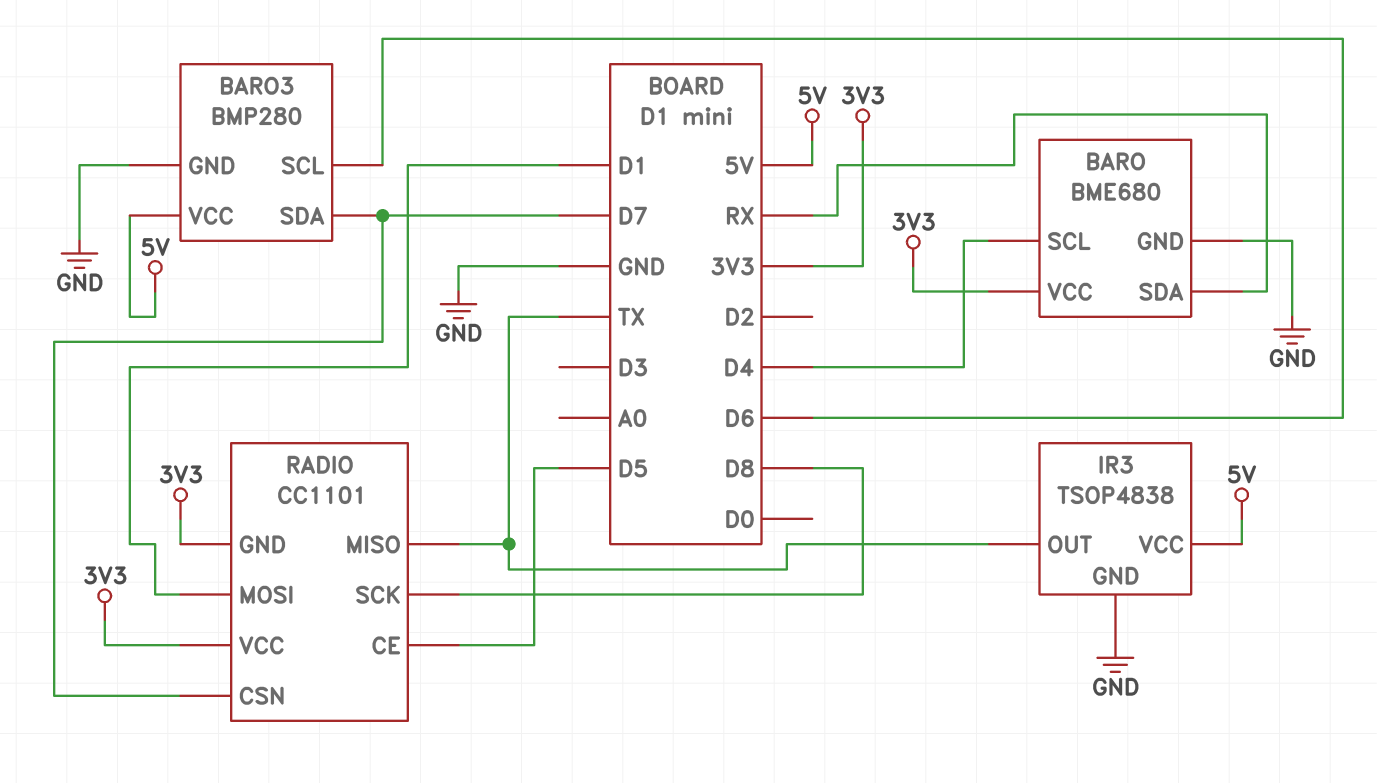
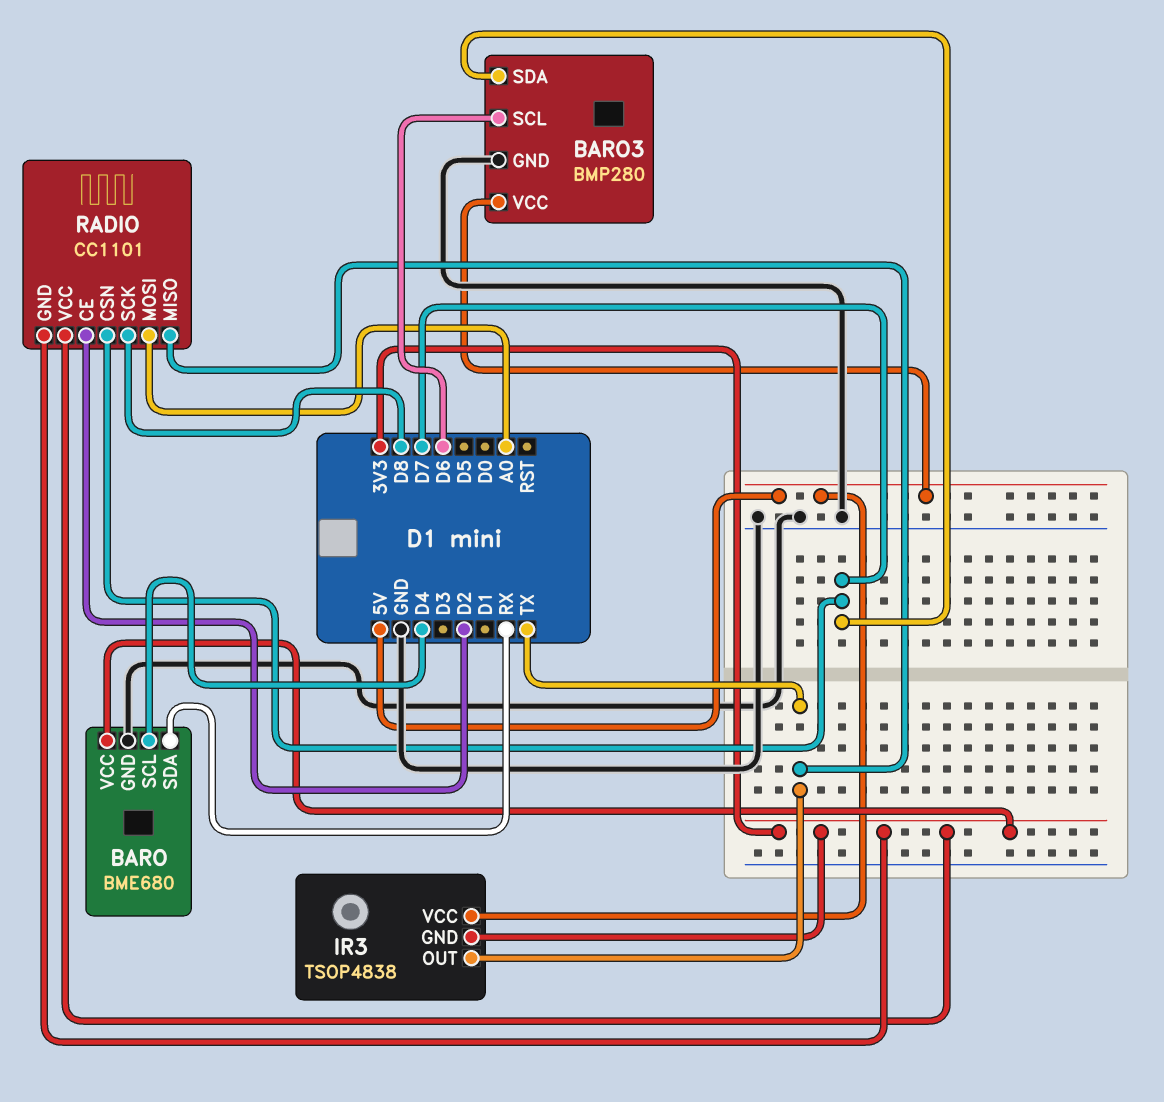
IR3 pin GND: GND -> 3V3
RADIO pin CE: D5 -> D2
RADIO pin MOSI: D1 -> A0

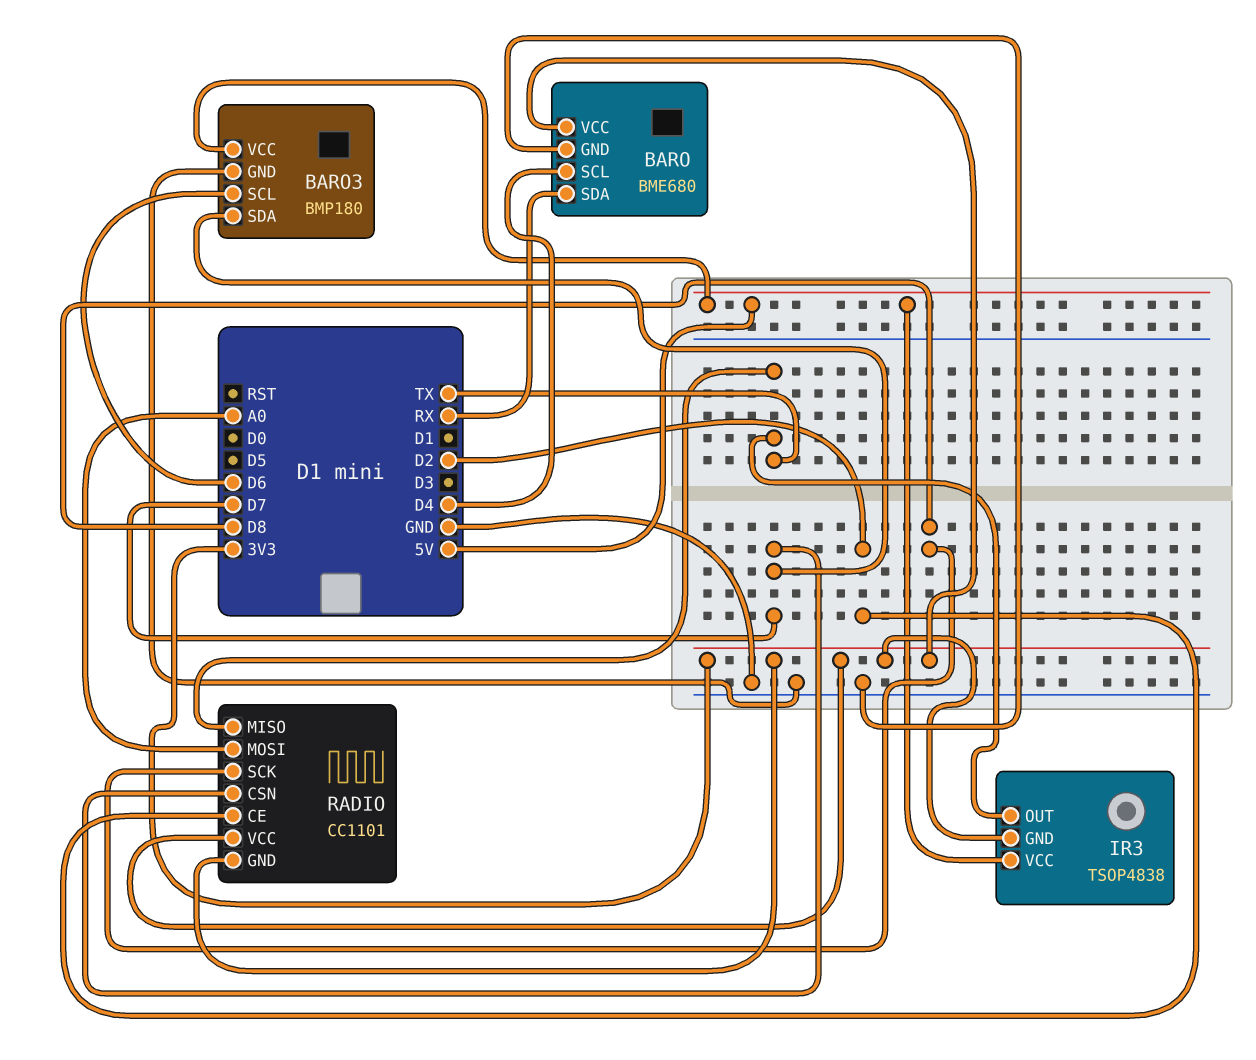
BARO3: BMP280 -> BMP180

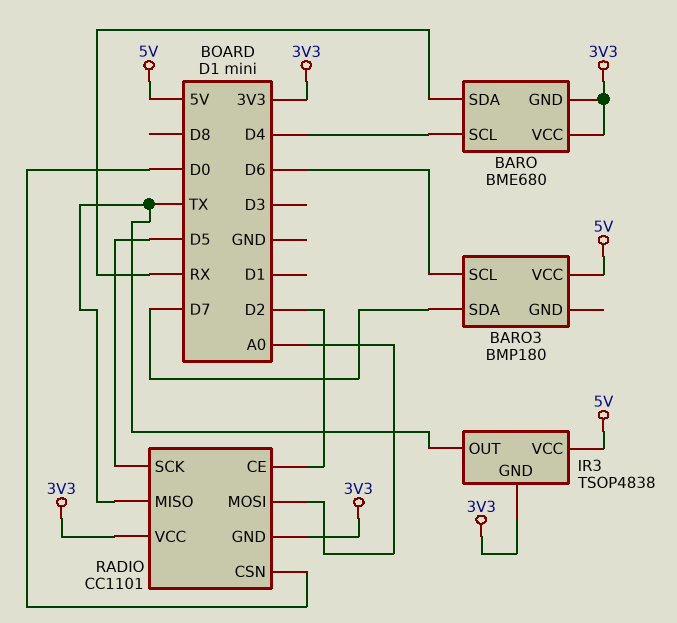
BARO pin GND: GND -> 3V3
BARO3 pin GND: GND -> none
RADIO pin CSN: D7 -> D0
RADIO pin SCK: D8 -> D5

